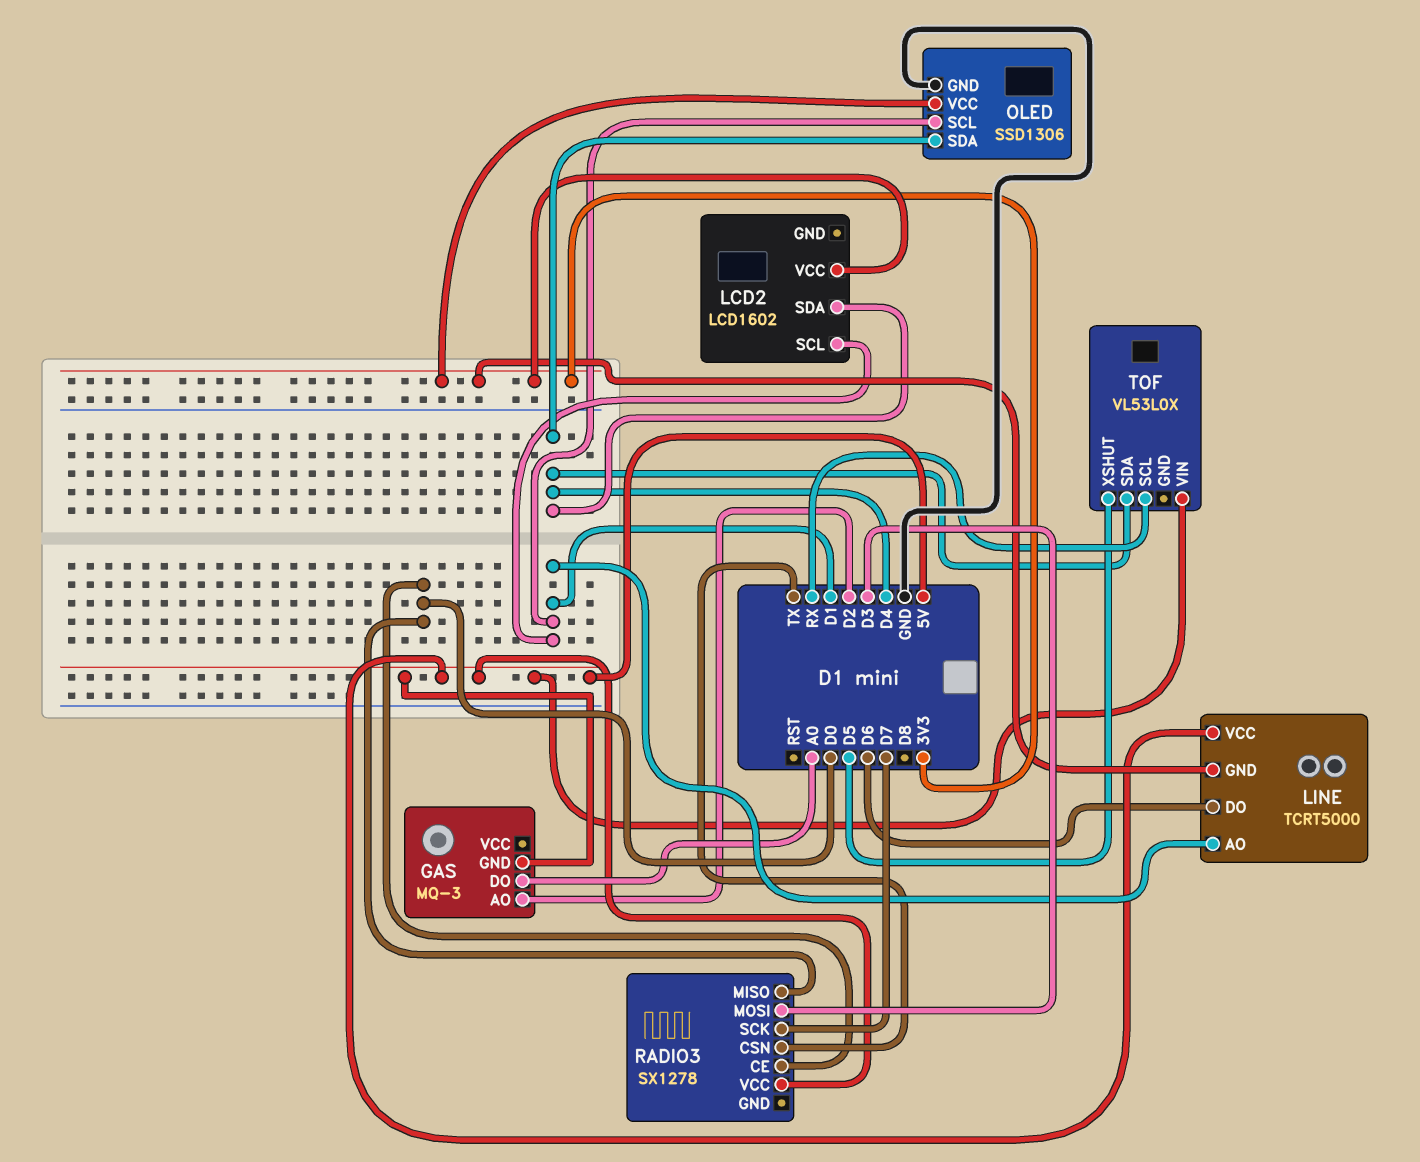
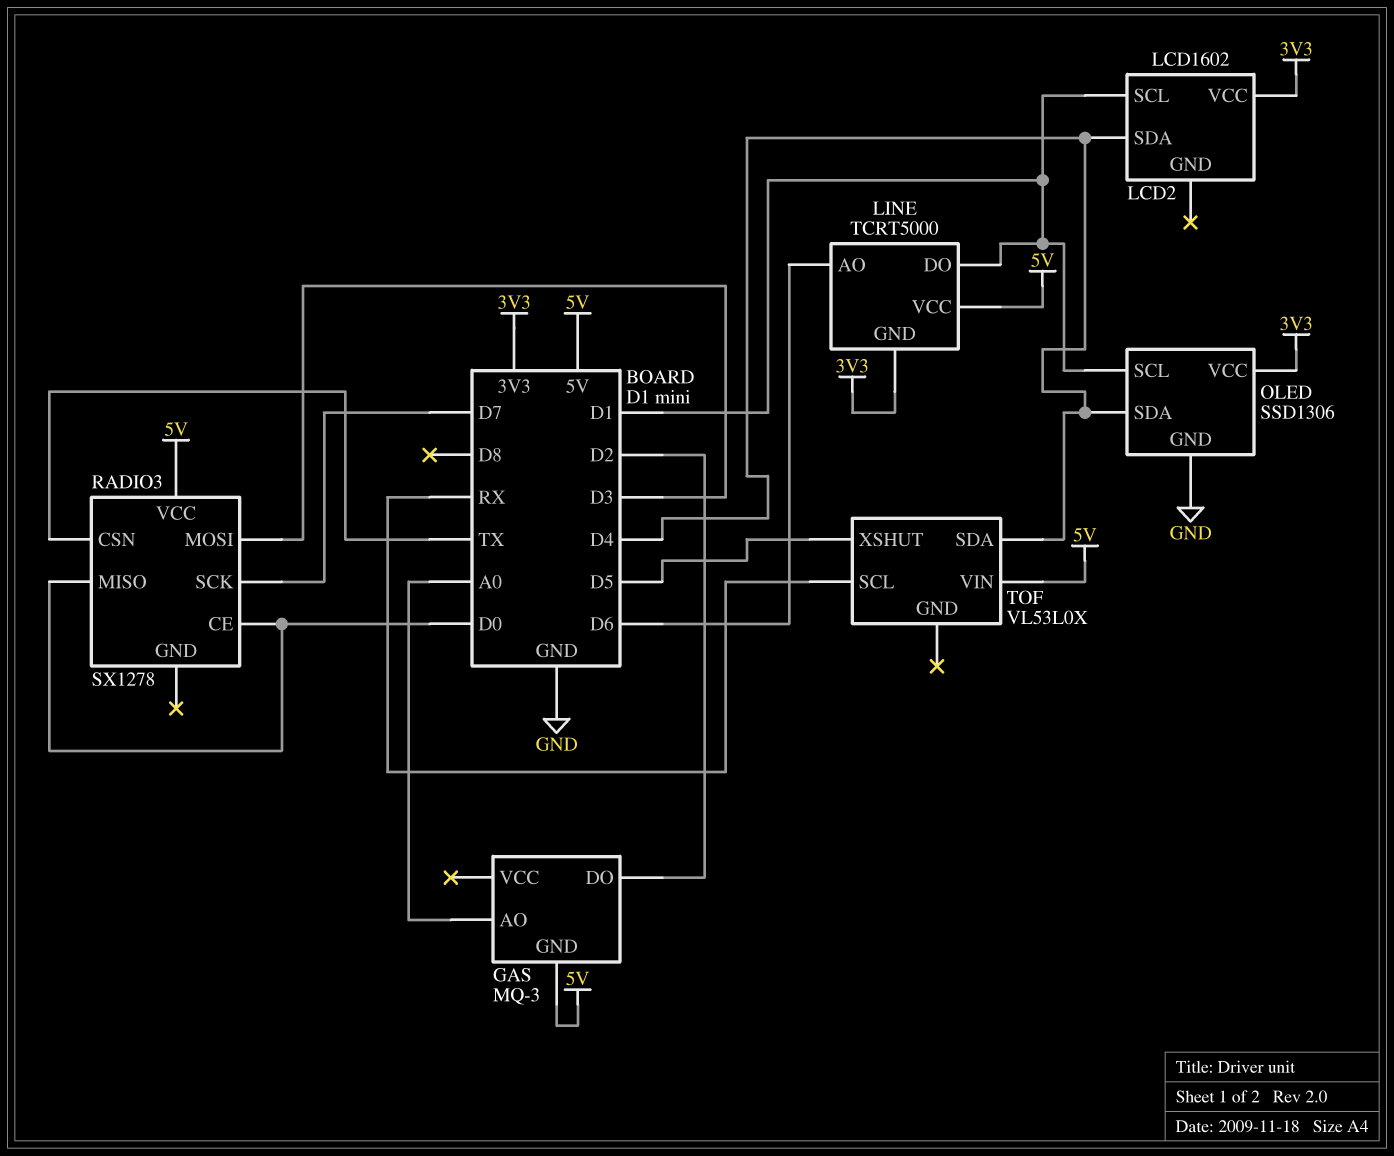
GAS pin AO: D2 -> A0
GAS pin DO: A0 -> D2
LINE pin AO: D1 -> D6
LINE pin DO: D6 -> D1

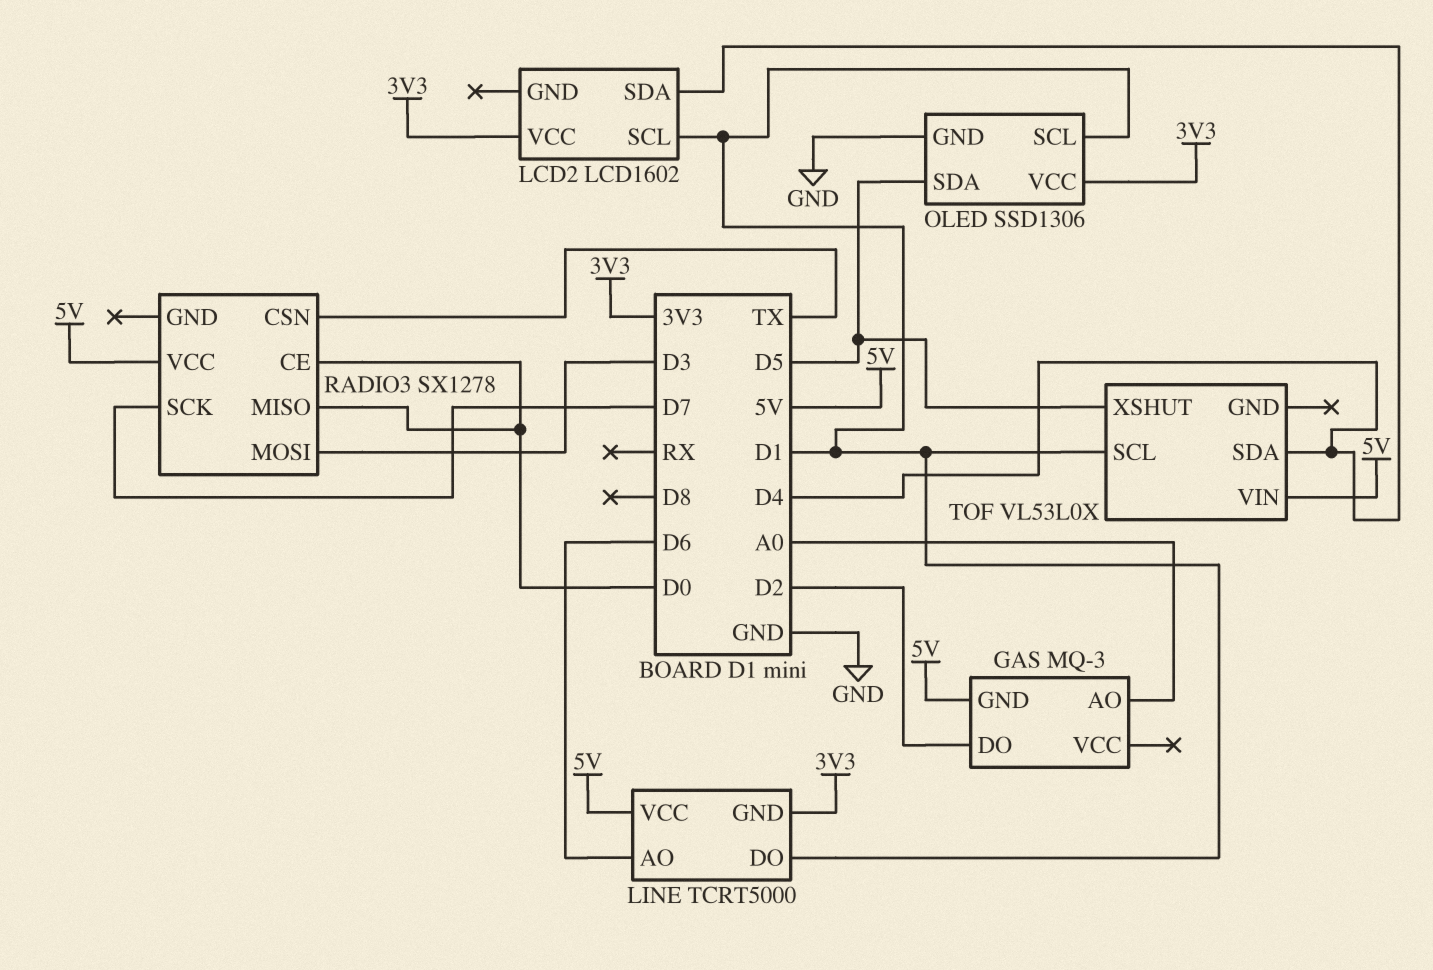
OLED pin SDA: D4 -> D5
TOF pin SCL: RX -> D1

